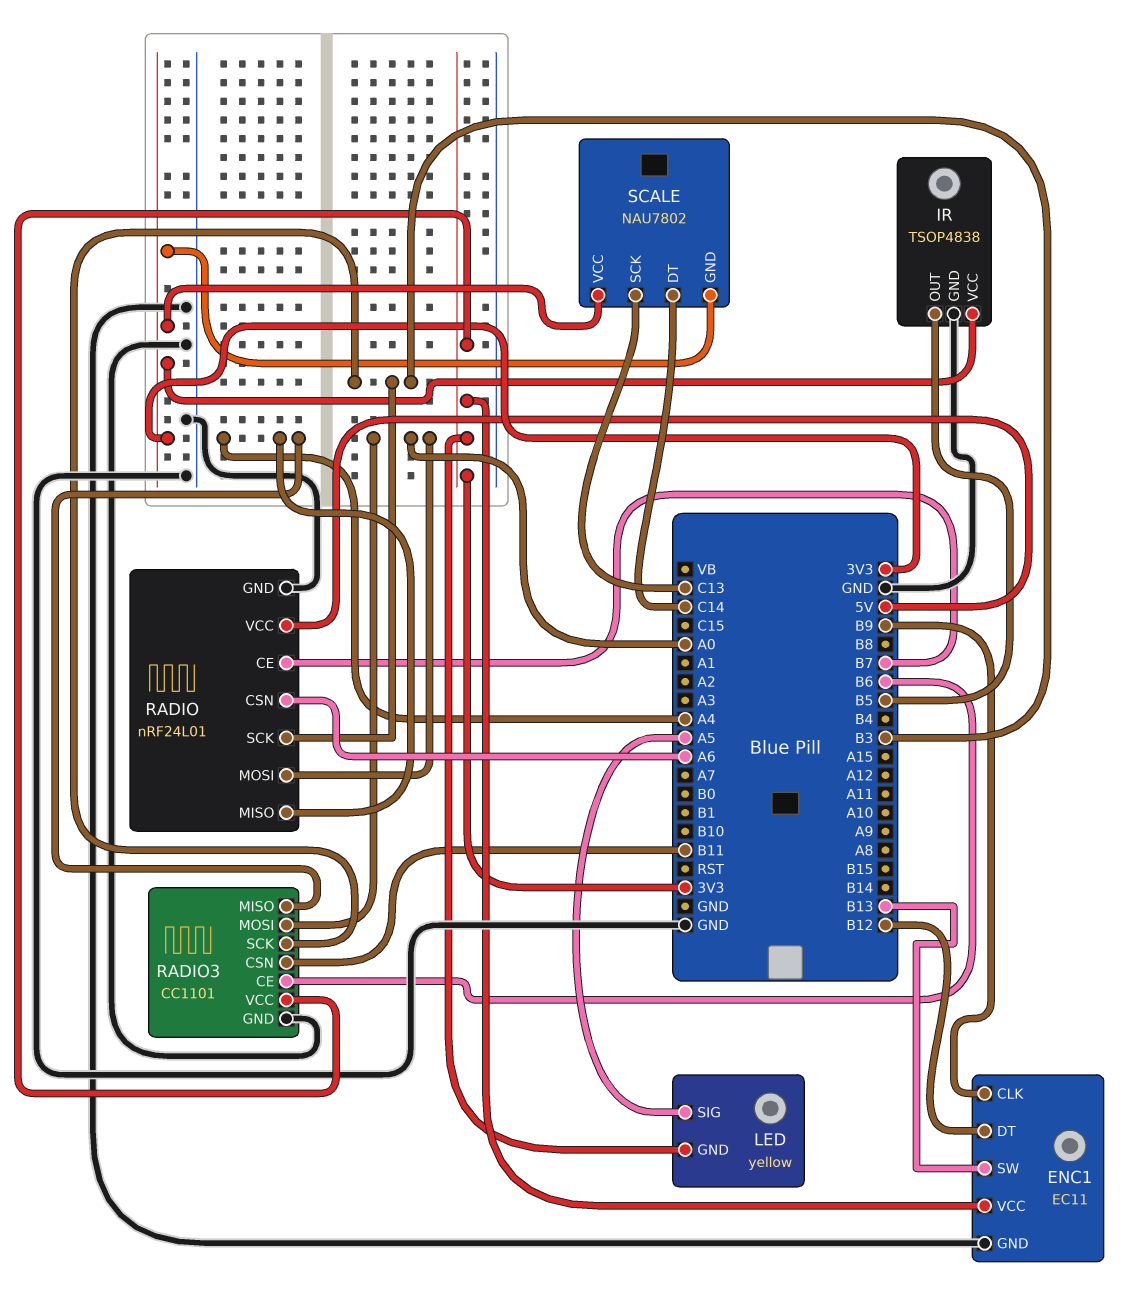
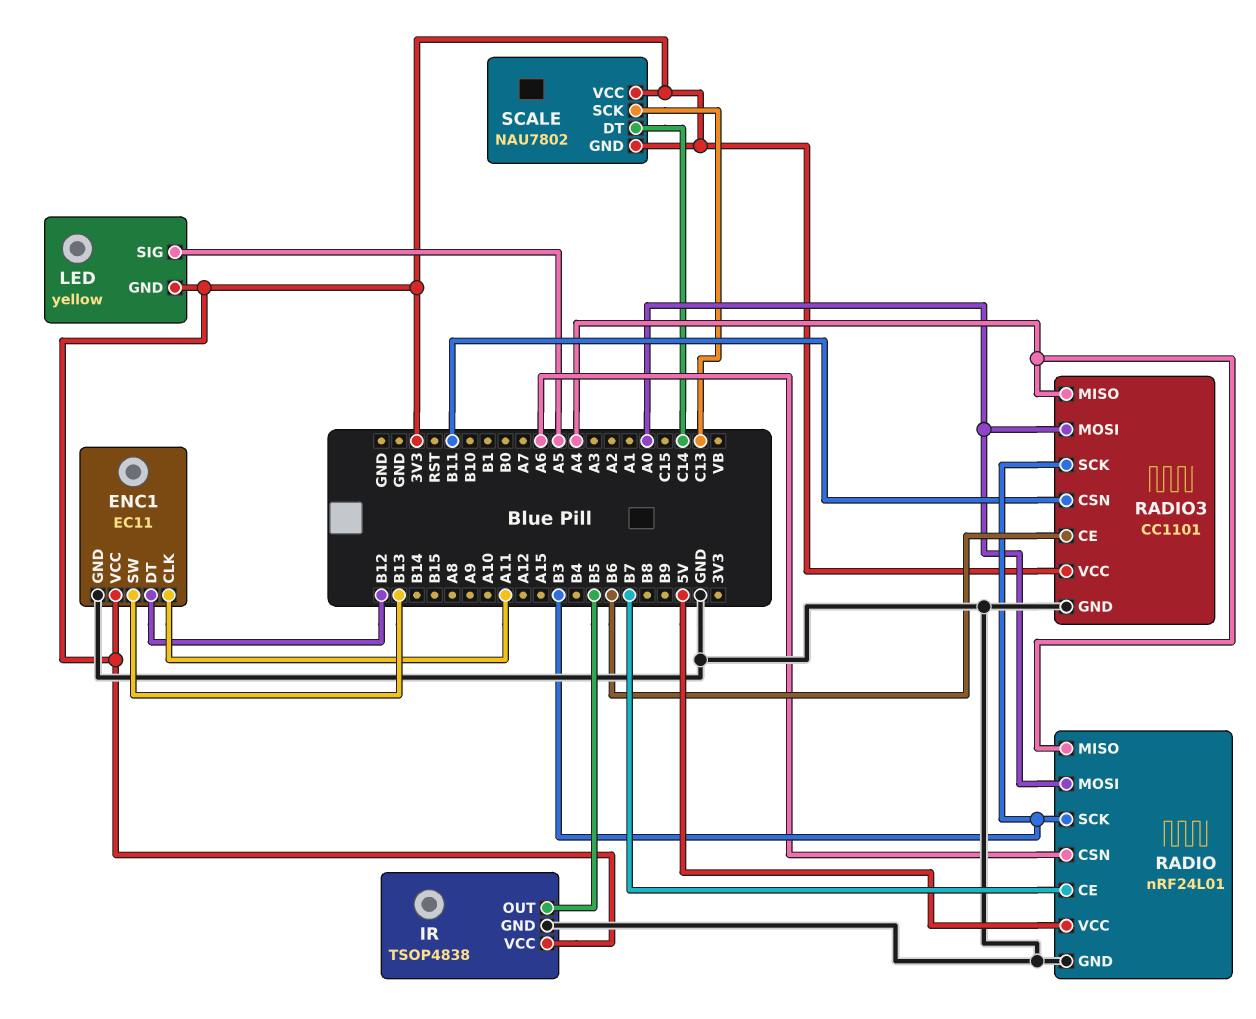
ENC1 pin CLK: B9 -> A11

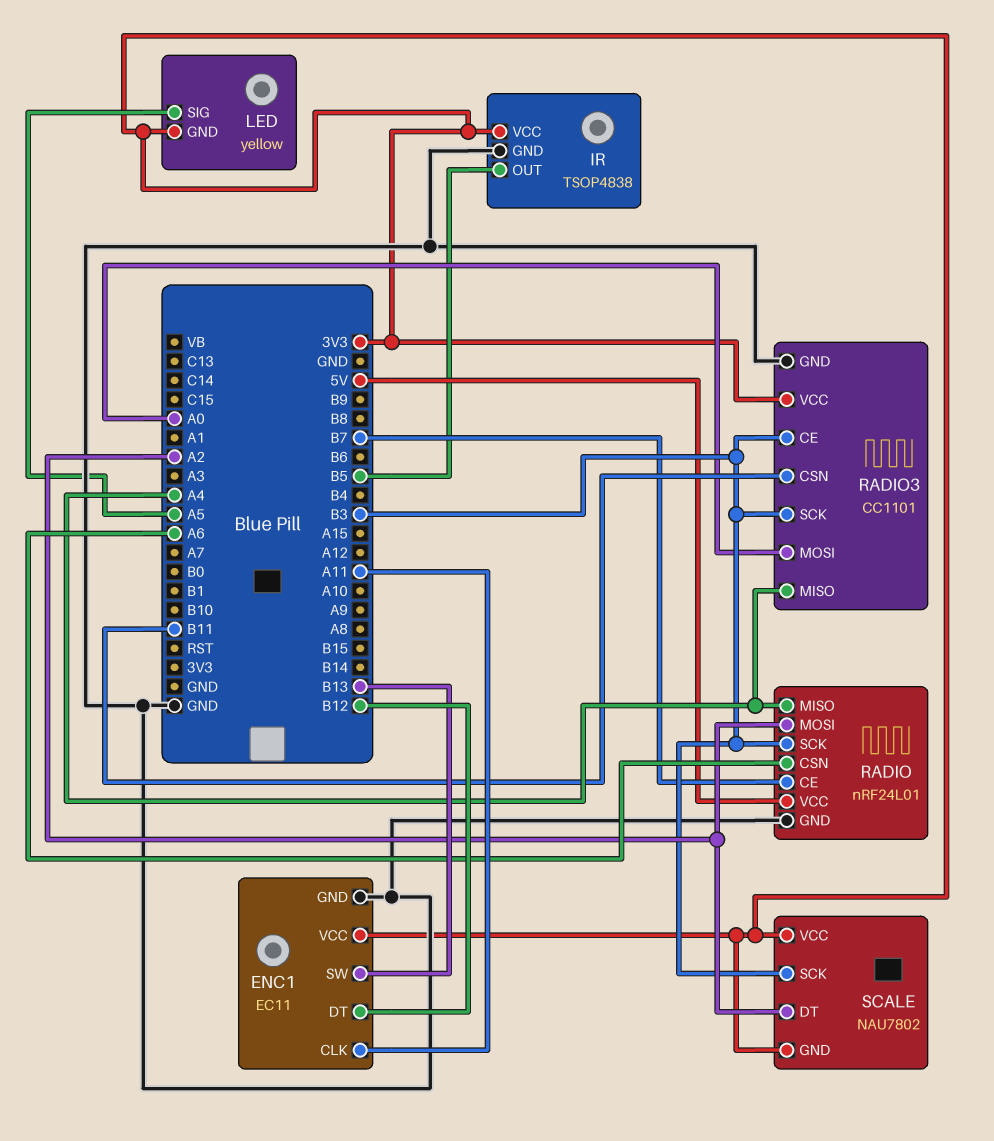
RADIO pin MOSI: A0 -> A2
RADIO3 pin CE: B6 -> B3
SCALE pin DT: C14 -> A2
SCALE pin SCK: C13 -> B3

